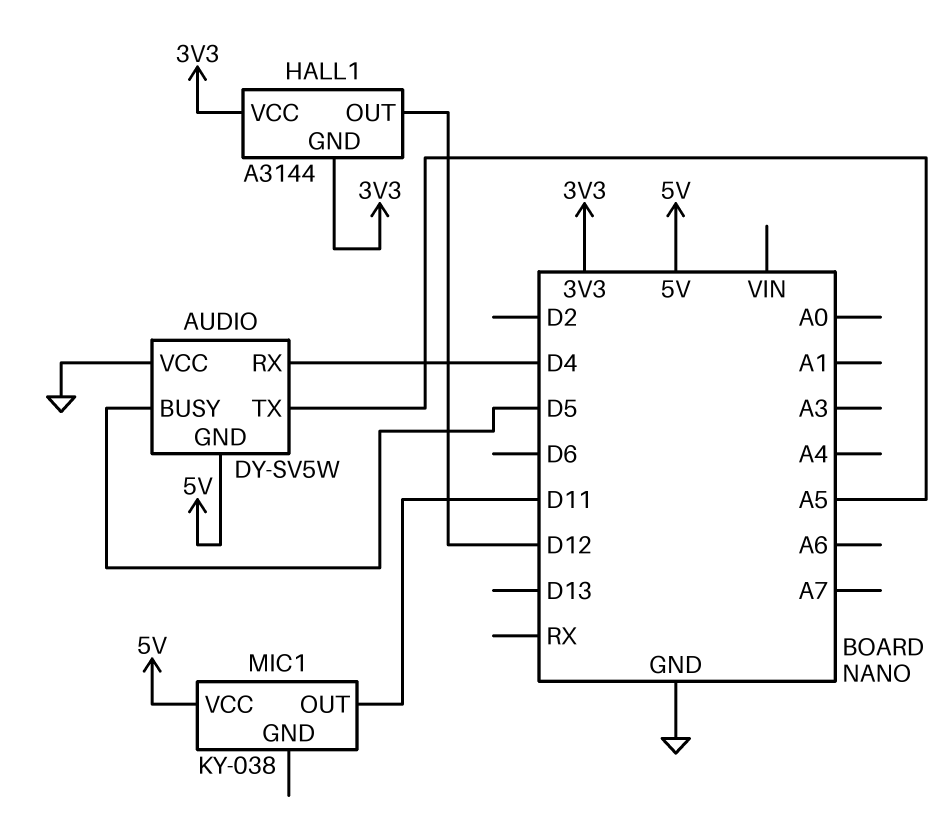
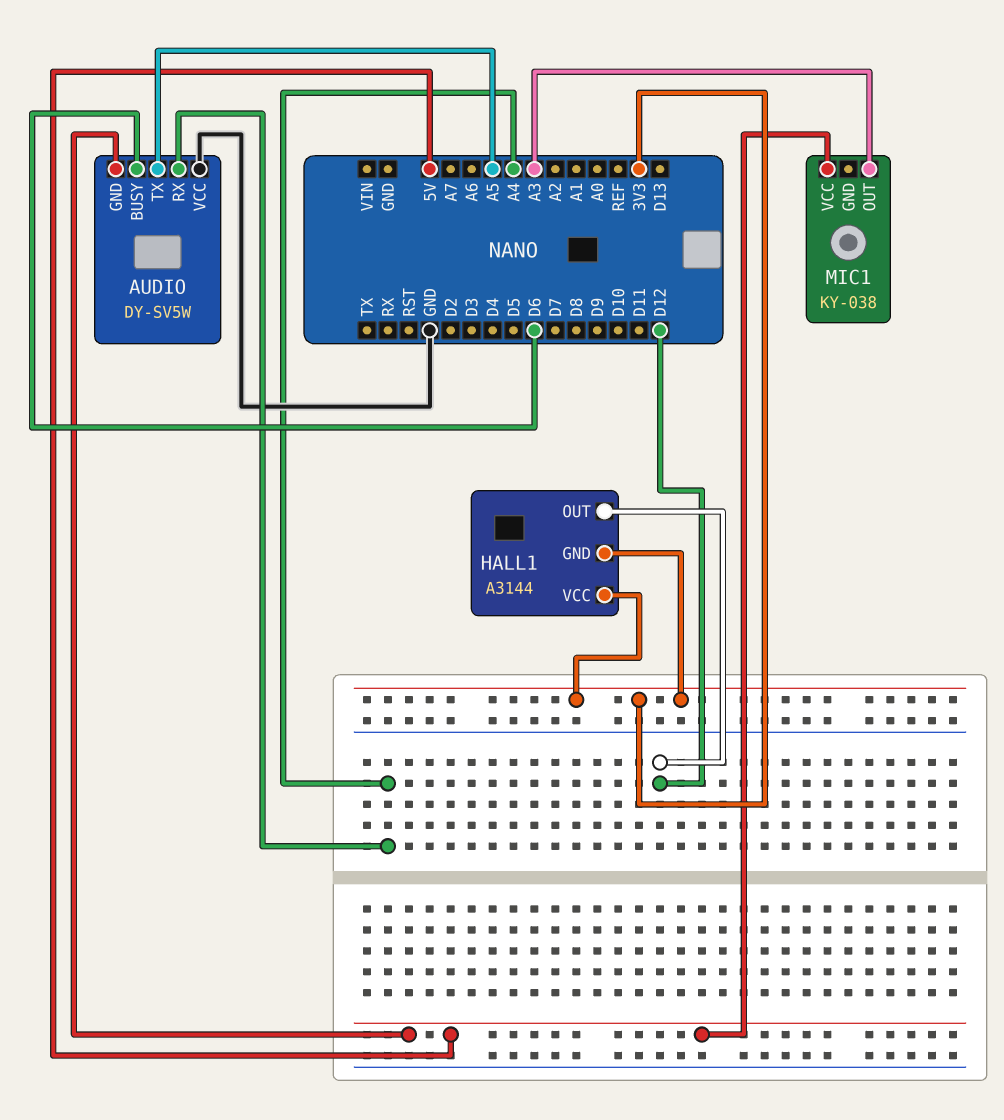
AUDIO pin BUSY: D5 -> D6
AUDIO pin RX: D4 -> A4
MIC1 pin OUT: D11 -> A3

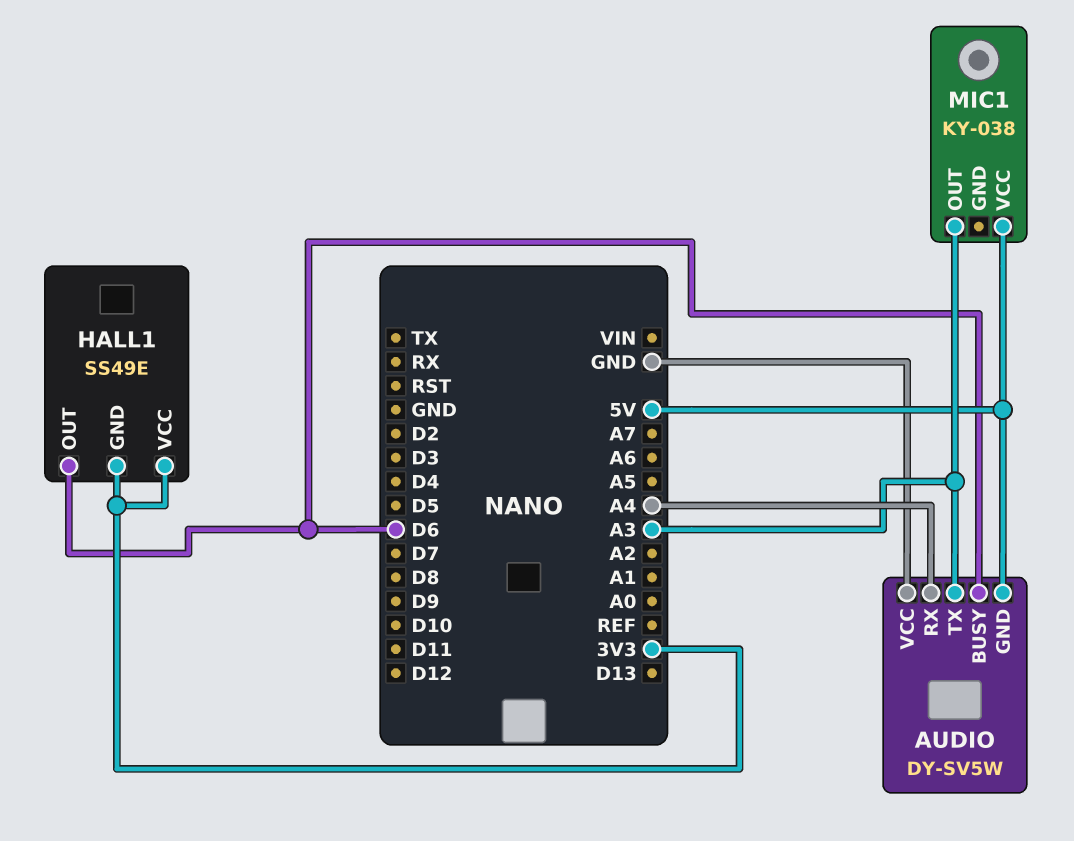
AUDIO pin TX: A5 -> A3
HALL1: A3144 -> SS49E
HALL1 pin OUT: D12 -> D6

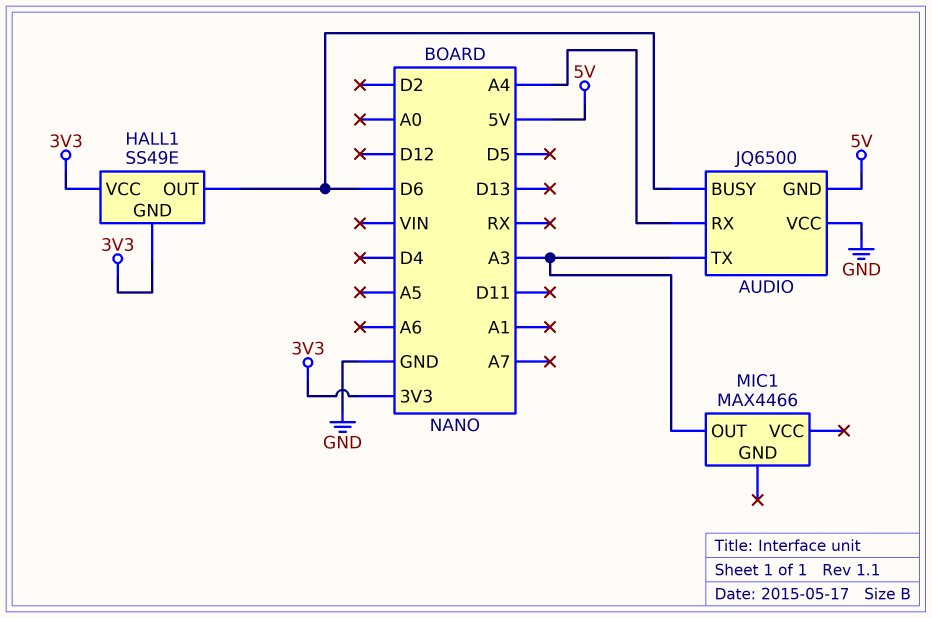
AUDIO: DY-SV5W -> JQ6500
MIC1: KY-038 -> MAX4466
MIC1 pin VCC: 5V -> none

